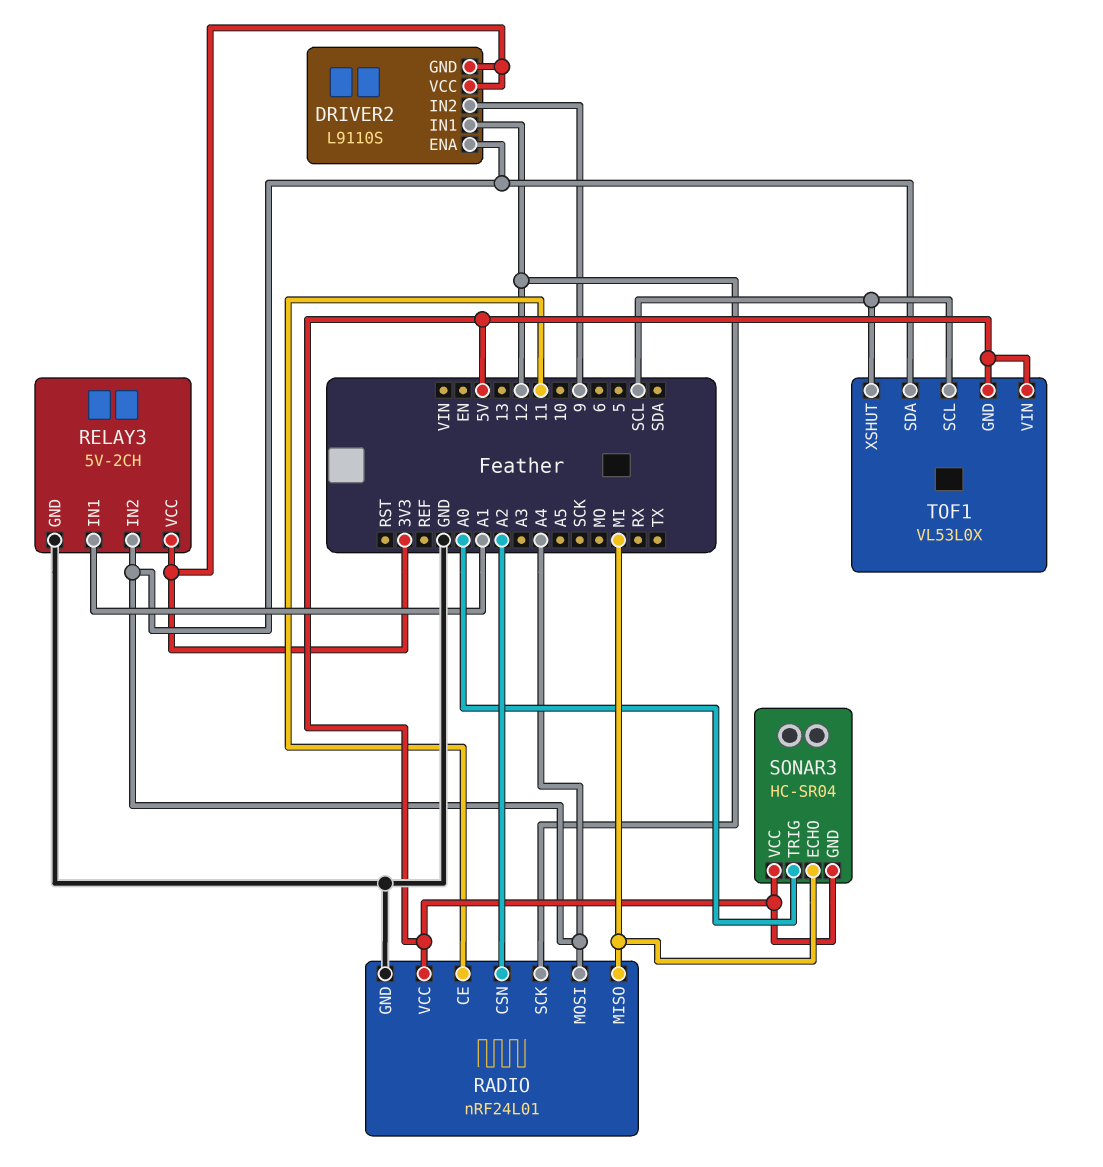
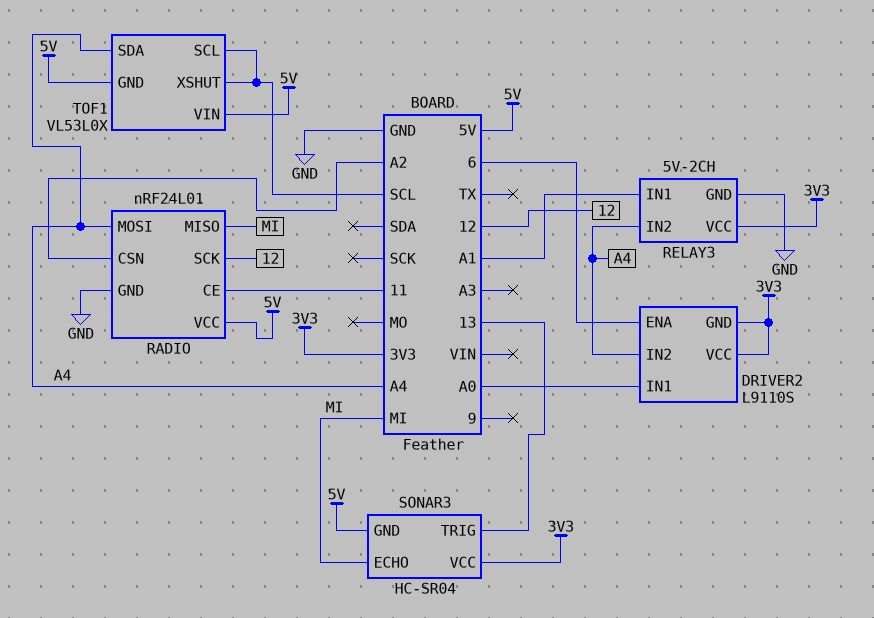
DRIVER2 pin ENA: A4 -> 6
DRIVER2 pin IN1: 12 -> A0
DRIVER2 pin IN2: 9 -> A4
SONAR3 pin TRIG: A0 -> 13
SONAR3 pin VCC: 5V -> 3V3

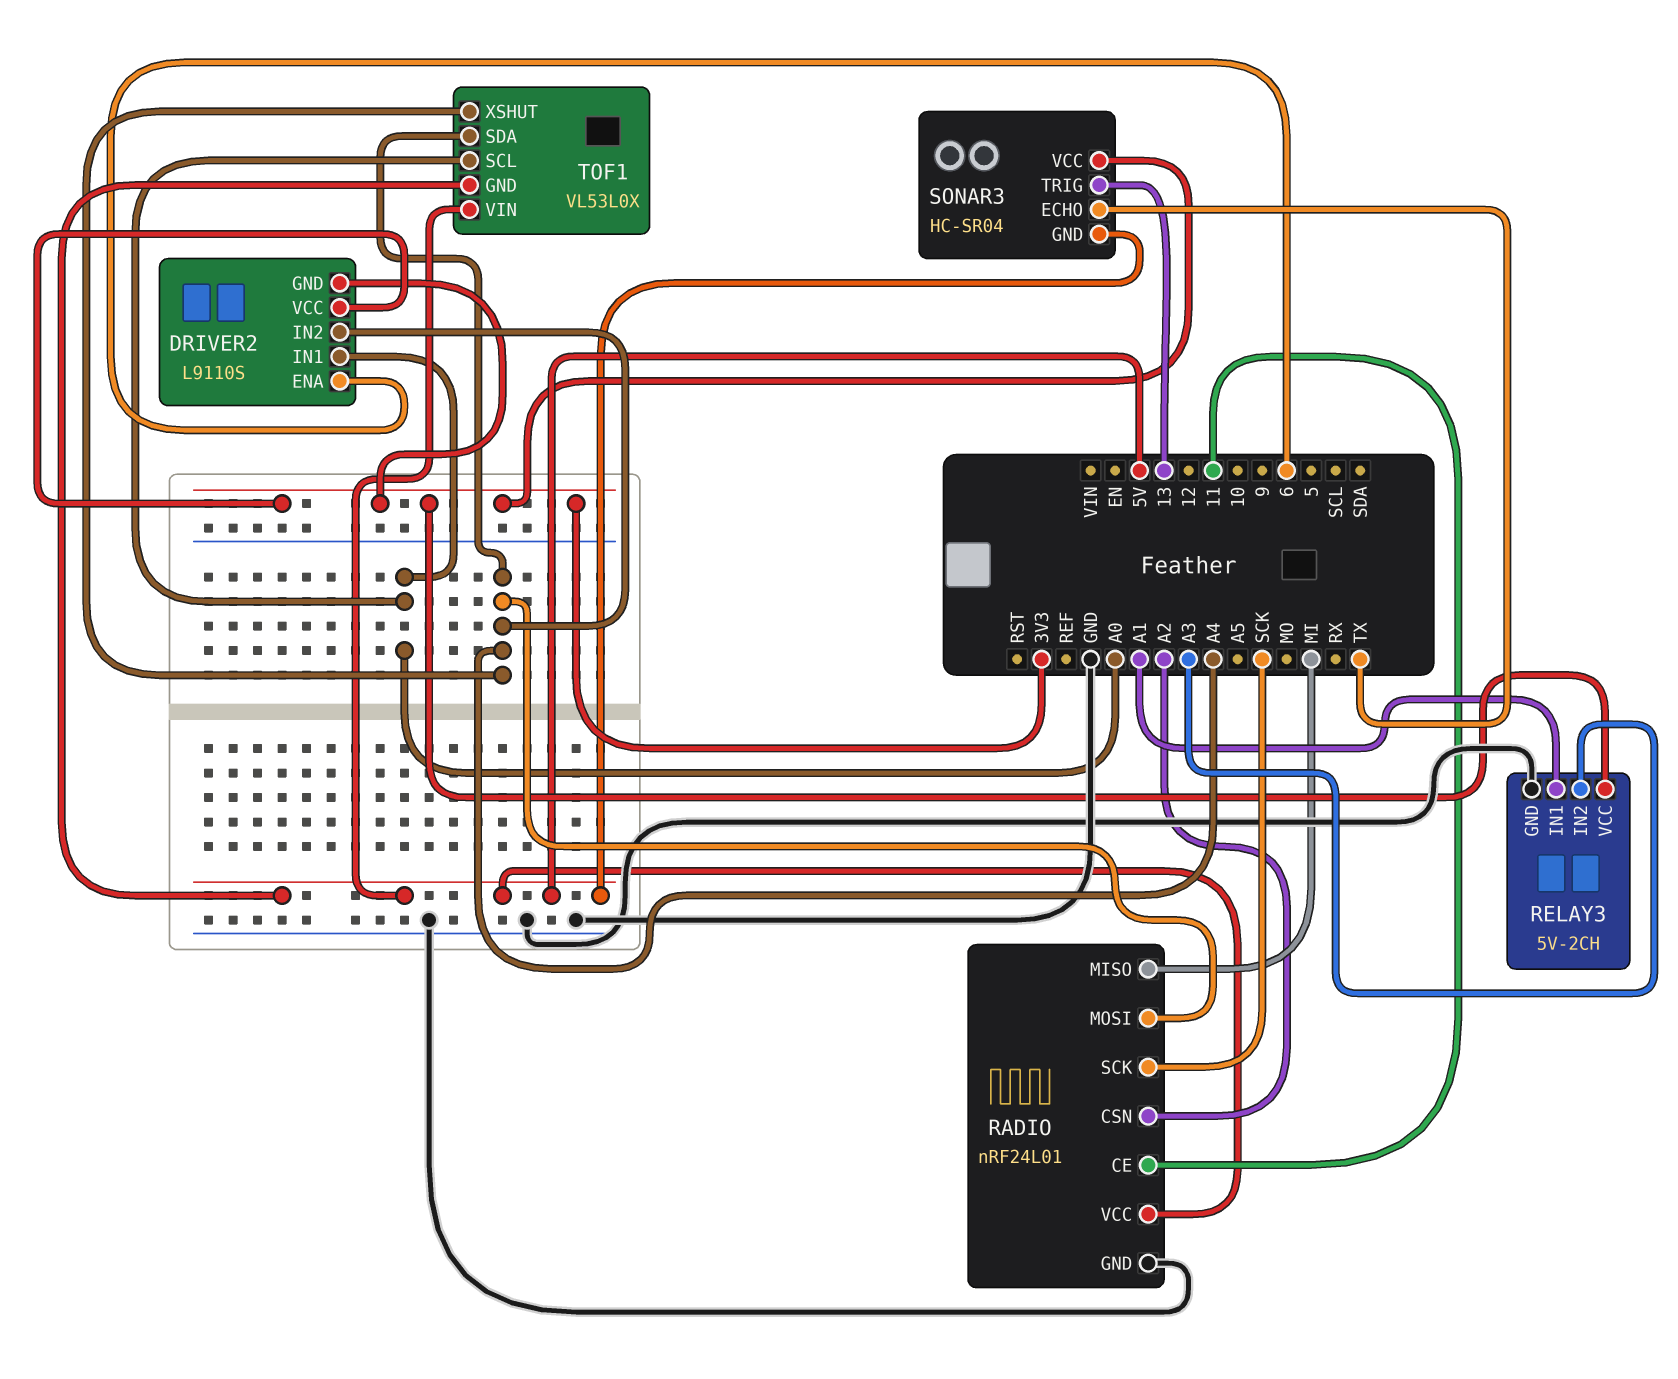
RADIO pin SCK: 12 -> SCK
RELAY3 pin IN2: A4 -> A3
SONAR3 pin ECHO: MI -> TX
TOF1 pin SCL: SCL -> A0
TOF1 pin XSHUT: SCL -> A4

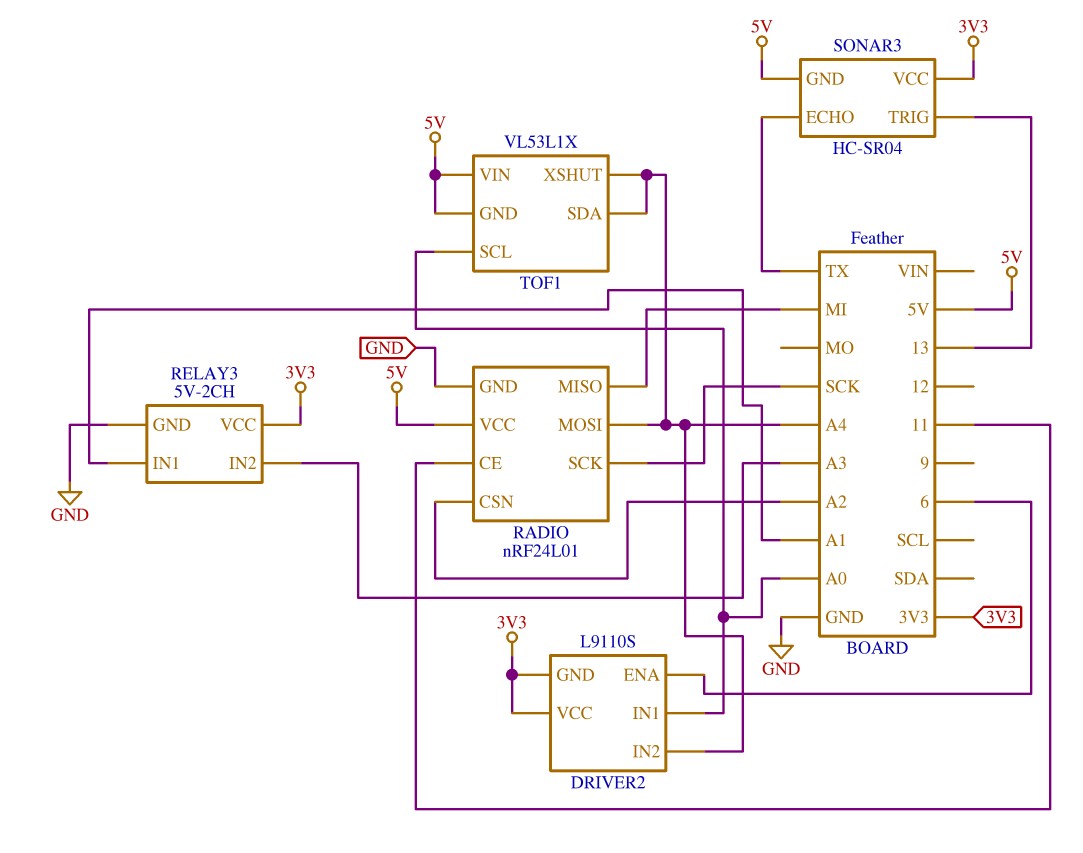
TOF1: VL53L0X -> VL53L1X

